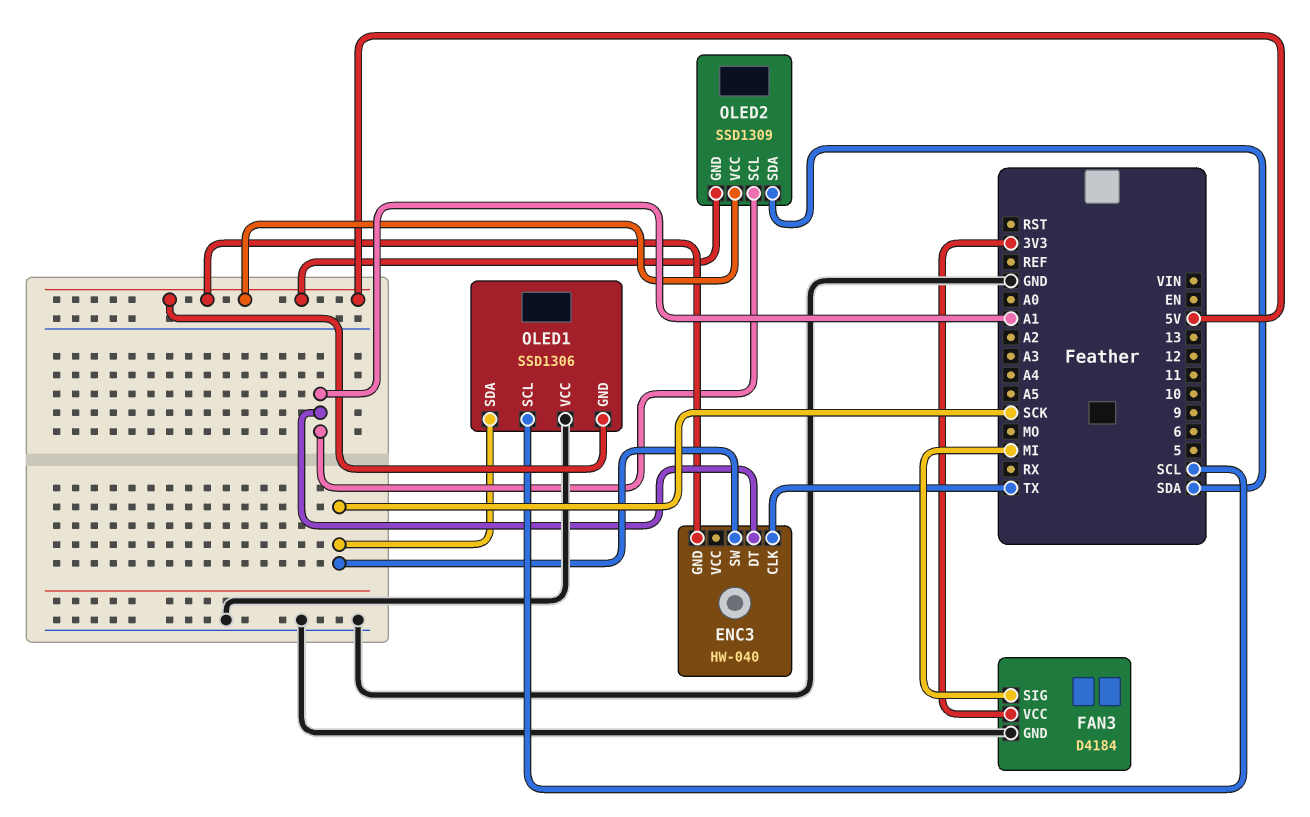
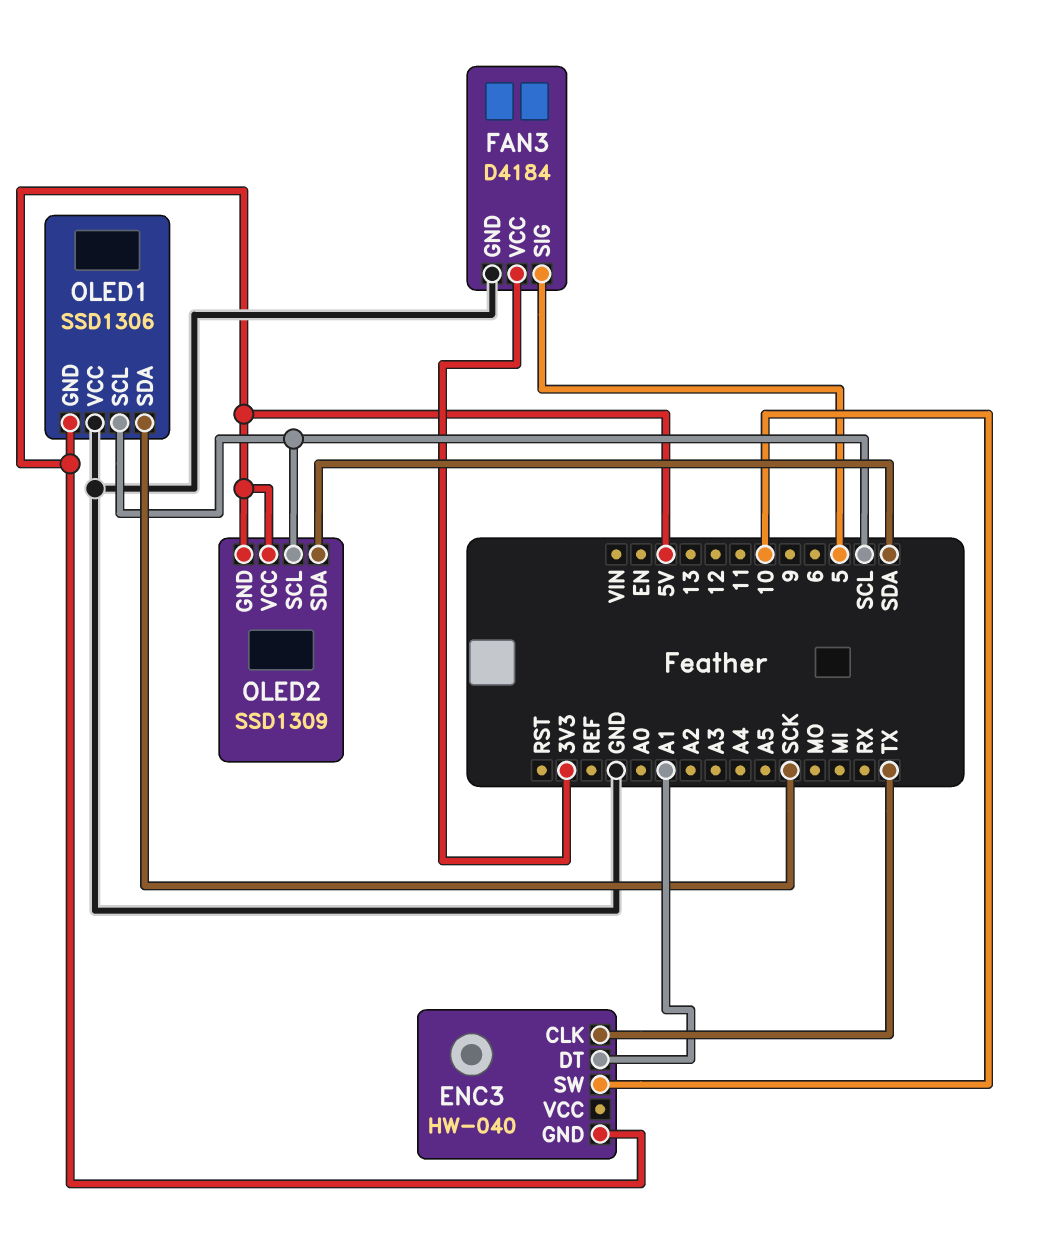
ENC3 pin SW: SCK -> 10
FAN3 pin SIG: MI -> 5
OLED2 pin SCL: A1 -> SCL

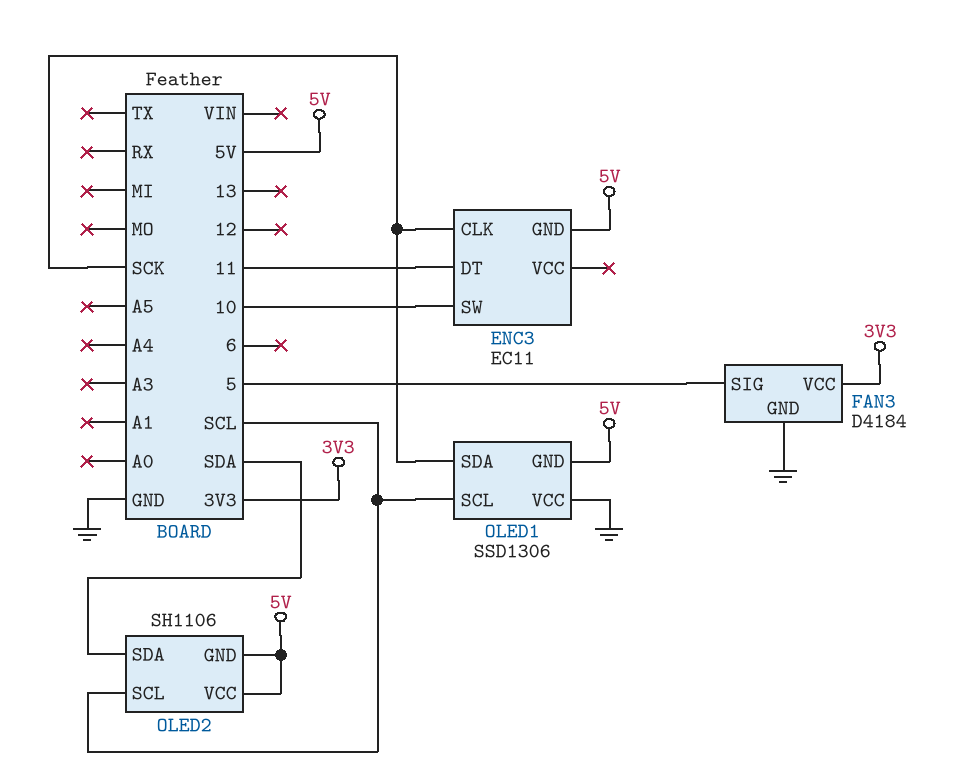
ENC3: HW-040 -> EC11
ENC3 pin CLK: TX -> SCK
ENC3 pin DT: A1 -> 11
OLED2: SSD1309 -> SH1106

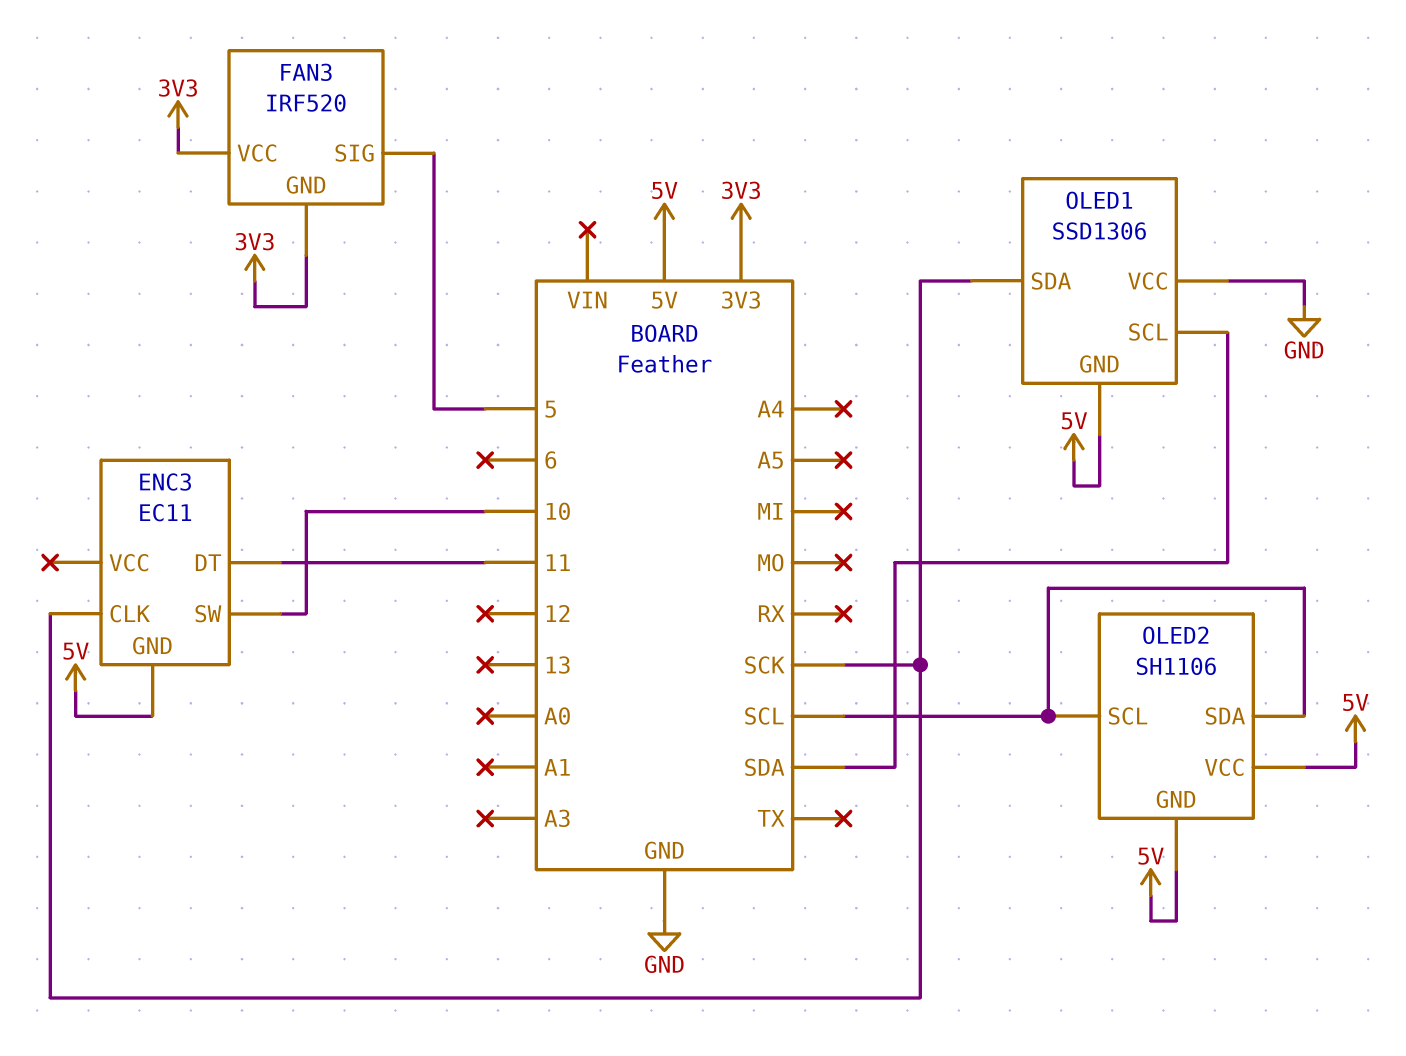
FAN3: D4184 -> IRF520
FAN3 pin GND: GND -> 3V3
OLED1 pin SCL: SCL -> SDA
OLED2 pin SDA: SDA -> SCL

